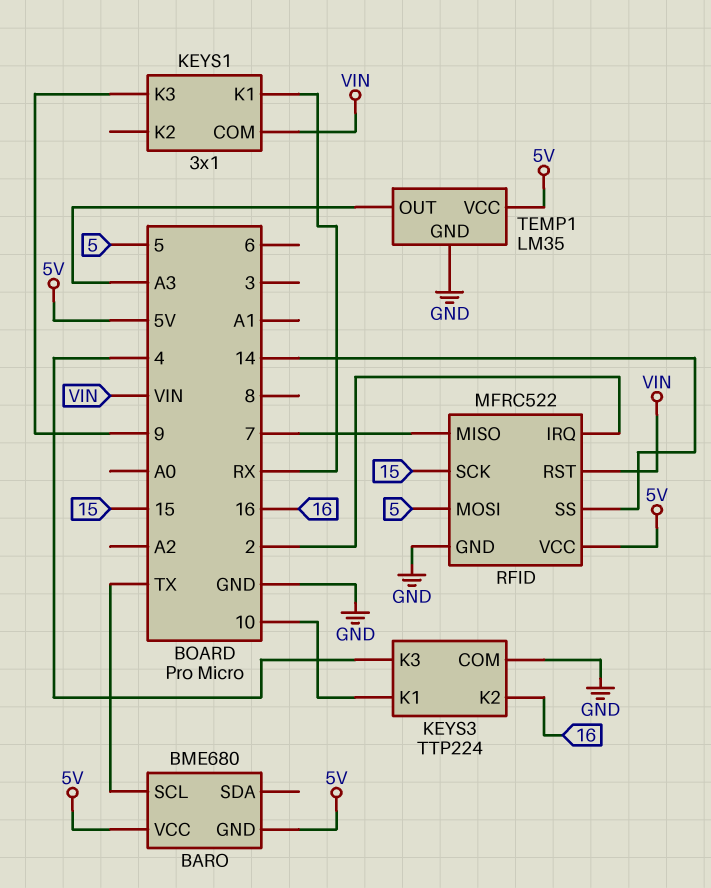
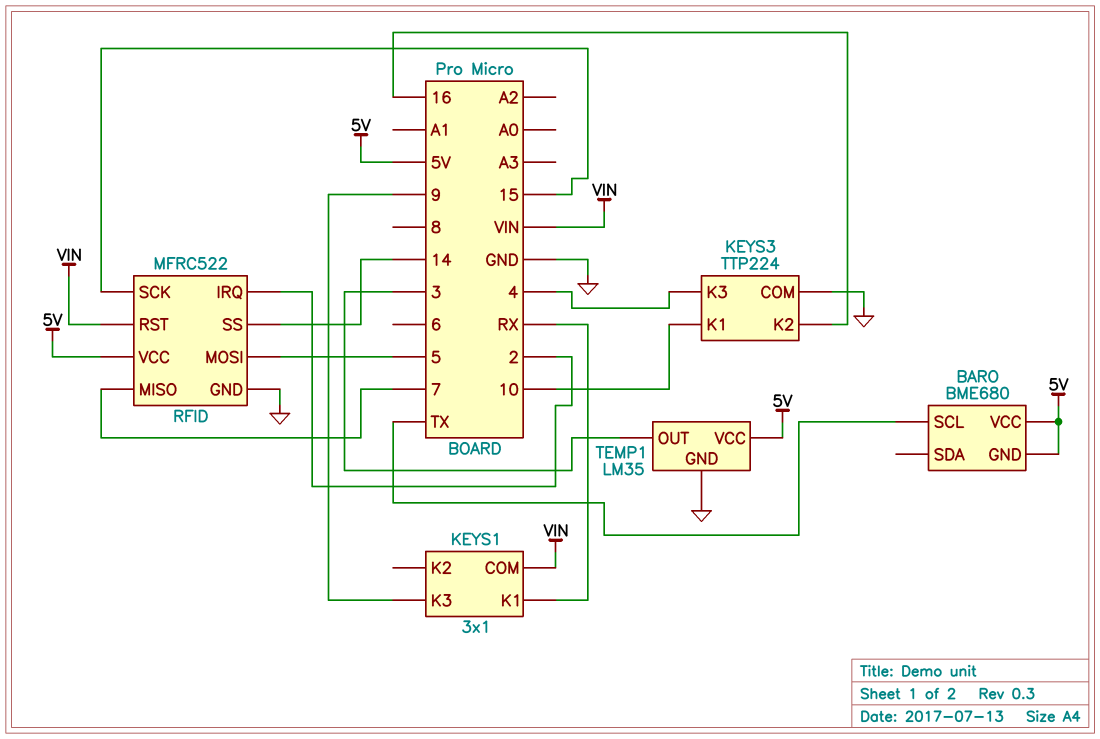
TEMP1 pin OUT: A3 -> 3

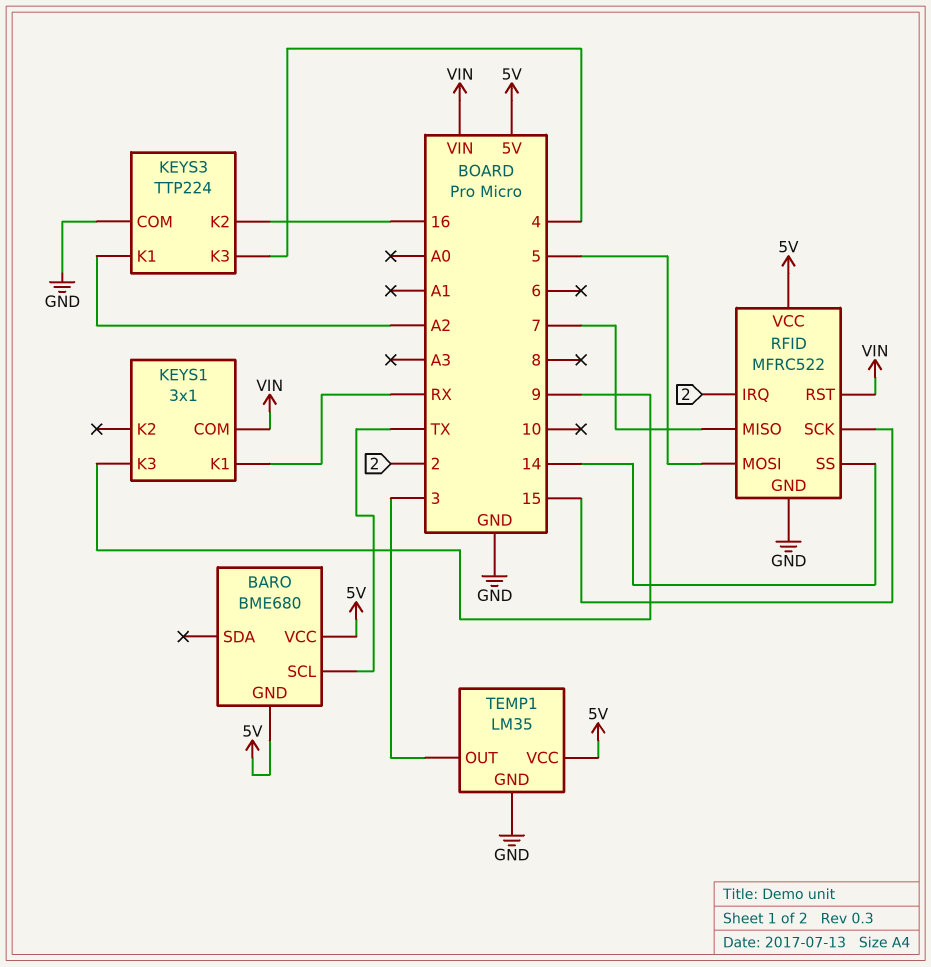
KEYS3 pin K1: 10 -> A2

